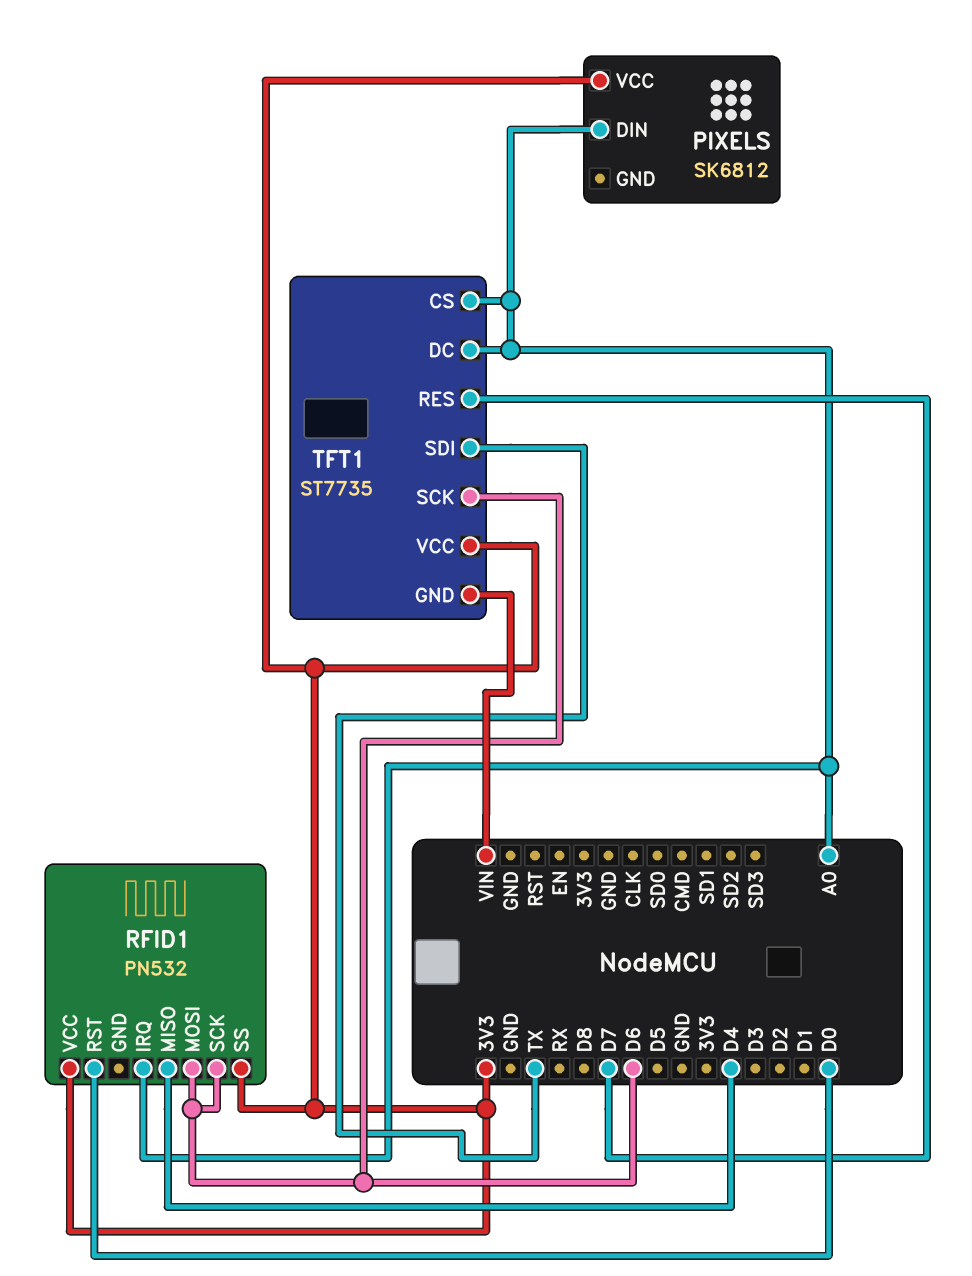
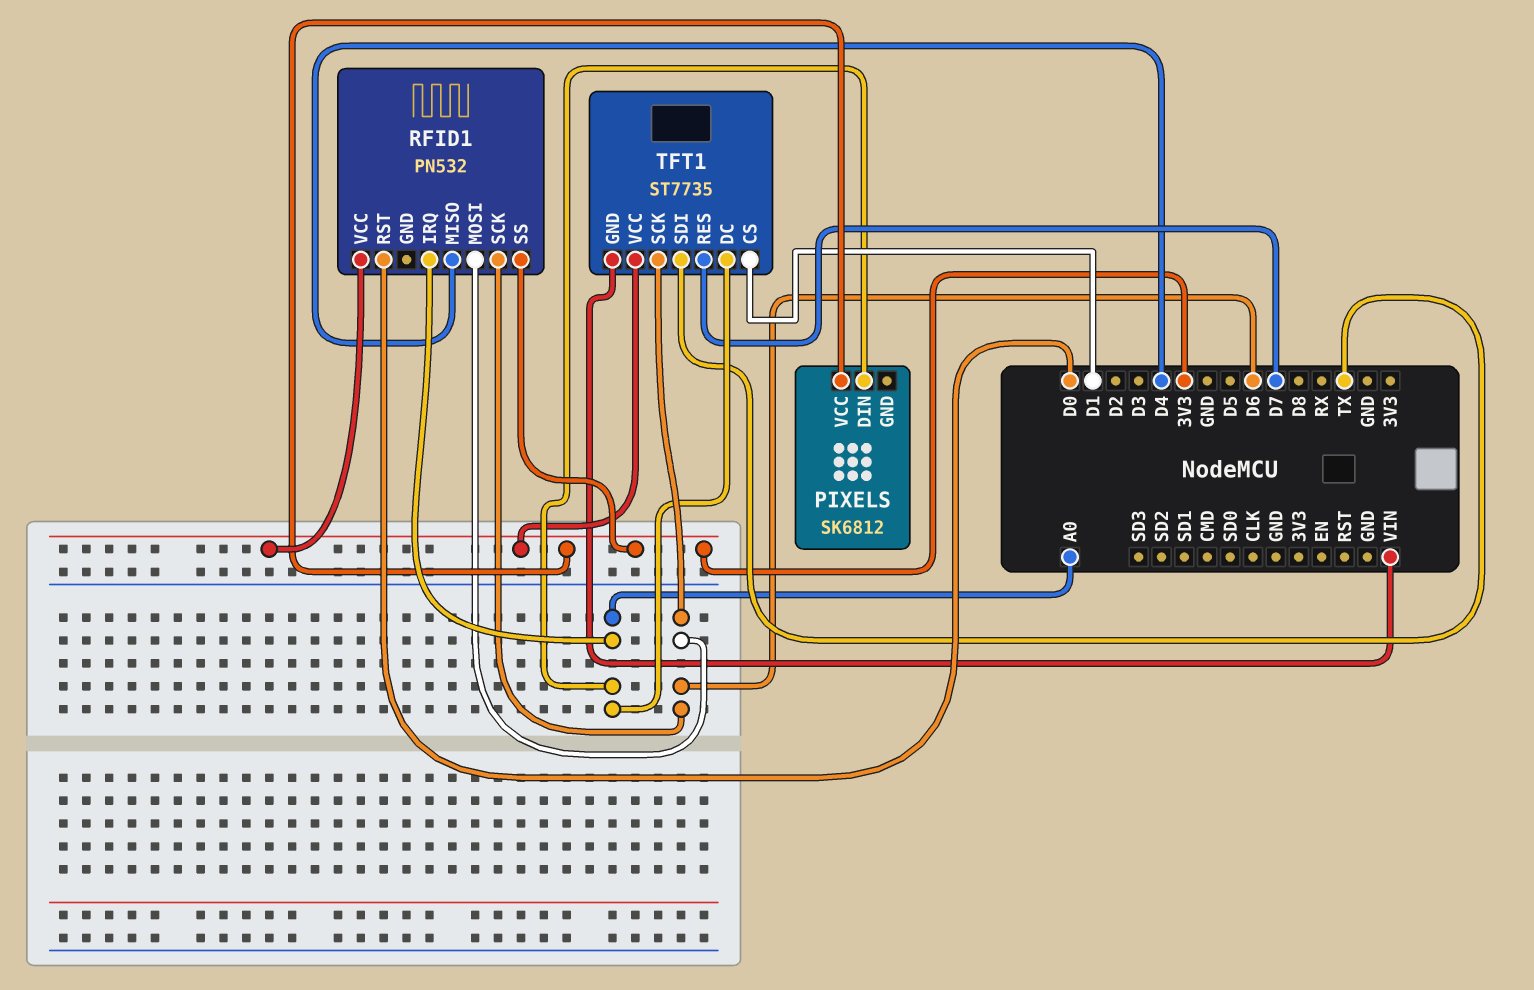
TFT1 pin CS: A0 -> D1

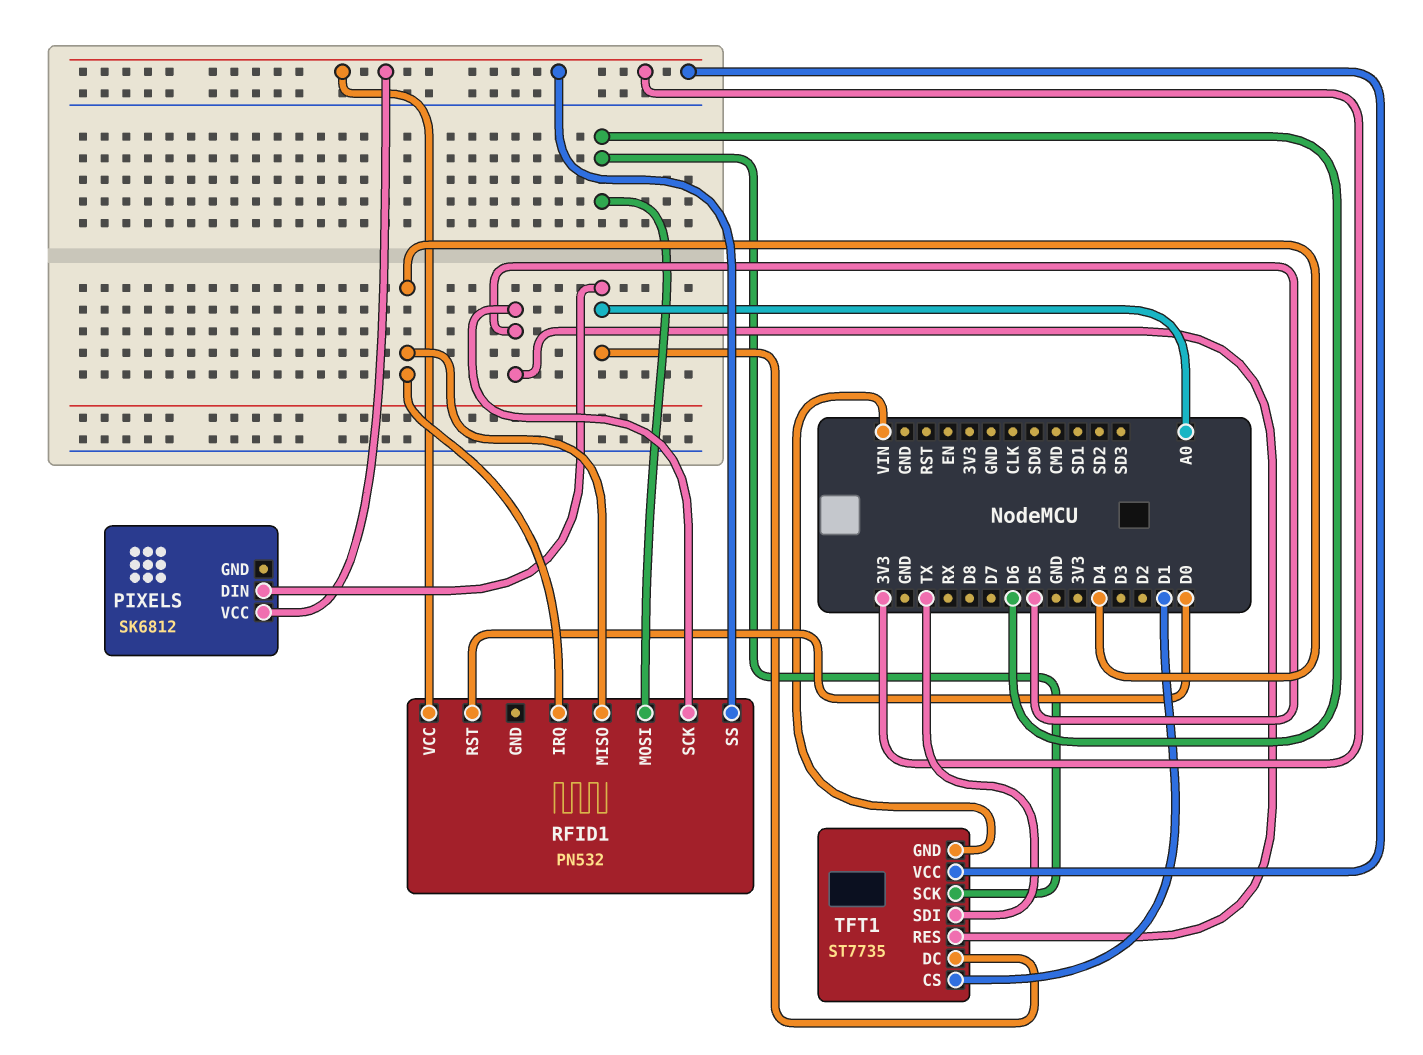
RFID1 pin IRQ: A0 -> D4
RFID1 pin SCK: D6 -> D5
TFT1 pin RES: D7 -> D5

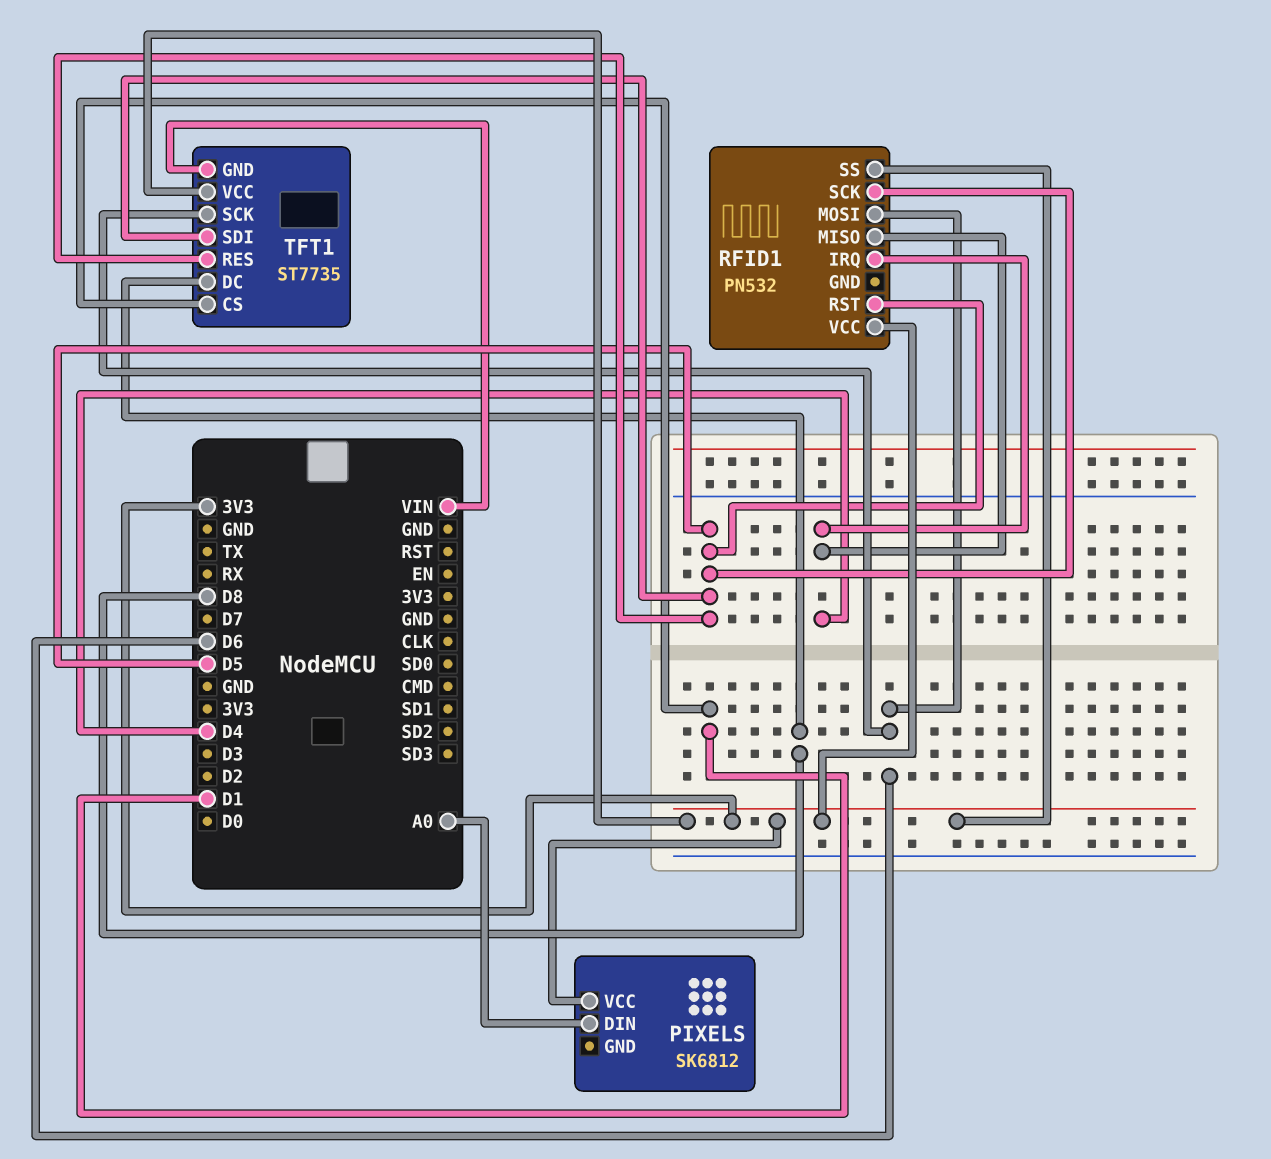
RFID1 pin RST: D0 -> D5
TFT1 pin DC: A0 -> D8
TFT1 pin SDI: TX -> D5

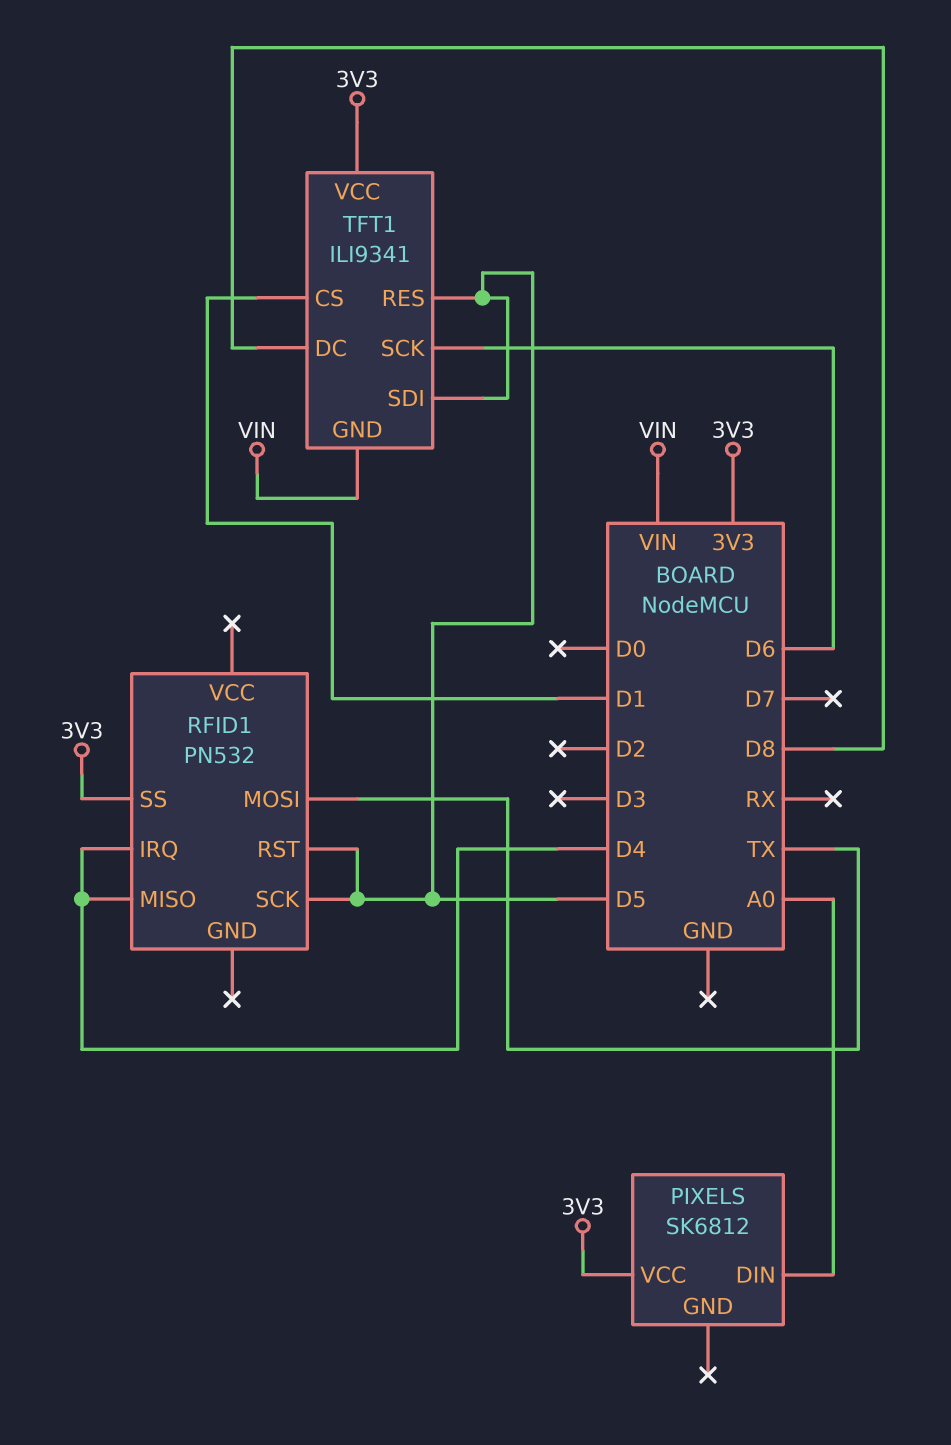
RFID1 pin MOSI: D6 -> TX
RFID1 pin VCC: 3V3 -> none
TFT1: ST7735 -> ILI9341

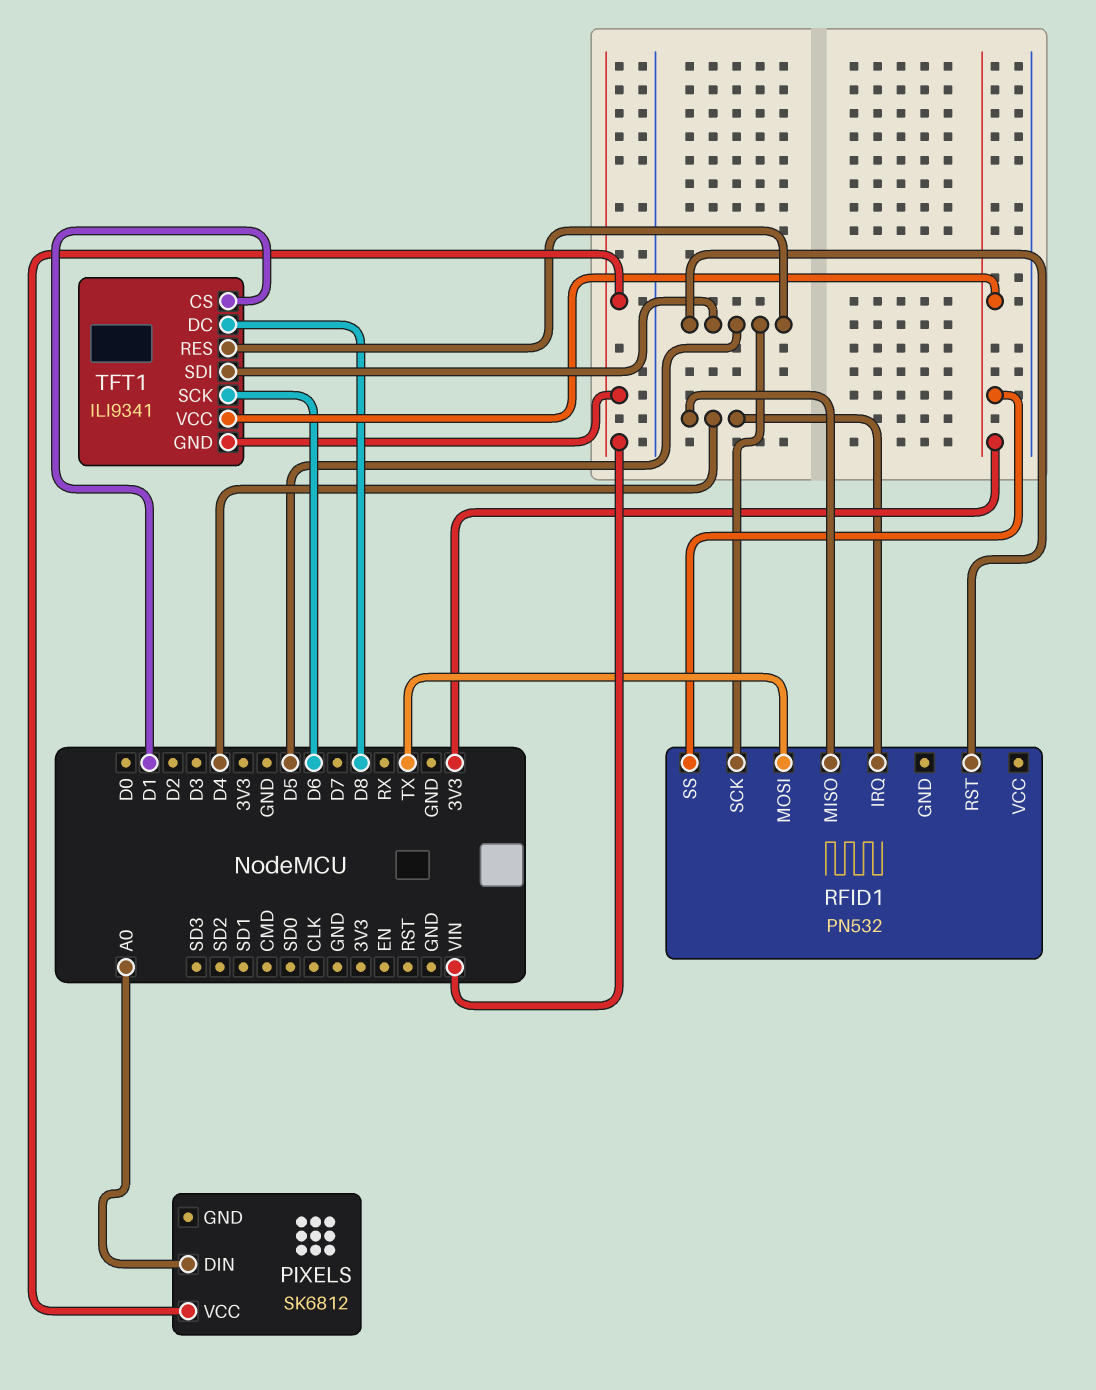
PIXELS pin VCC: 3V3 -> VIN

